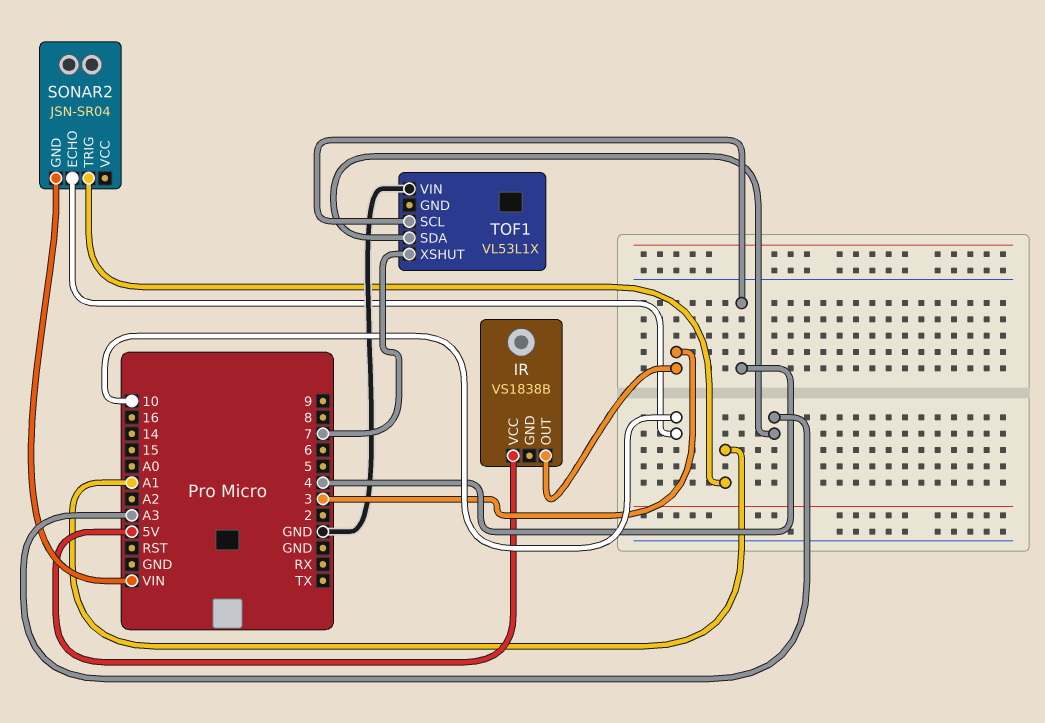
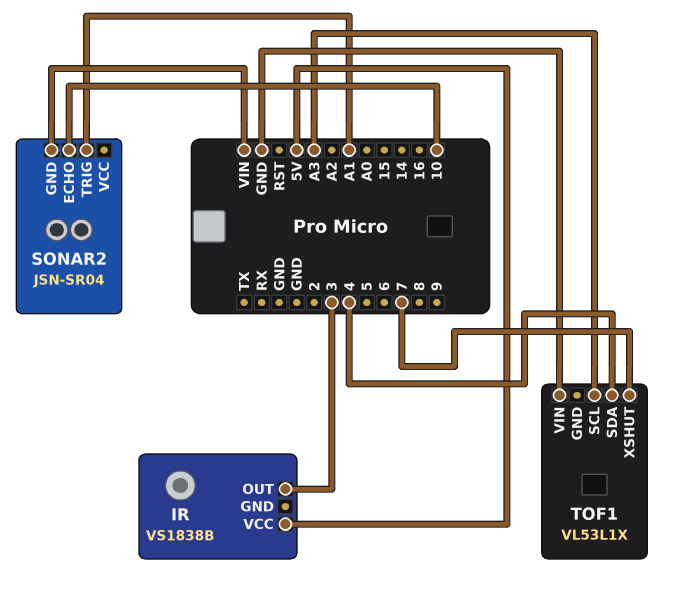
TOF1 pin SCL: 4 -> A3
TOF1 pin SDA: A3 -> 4

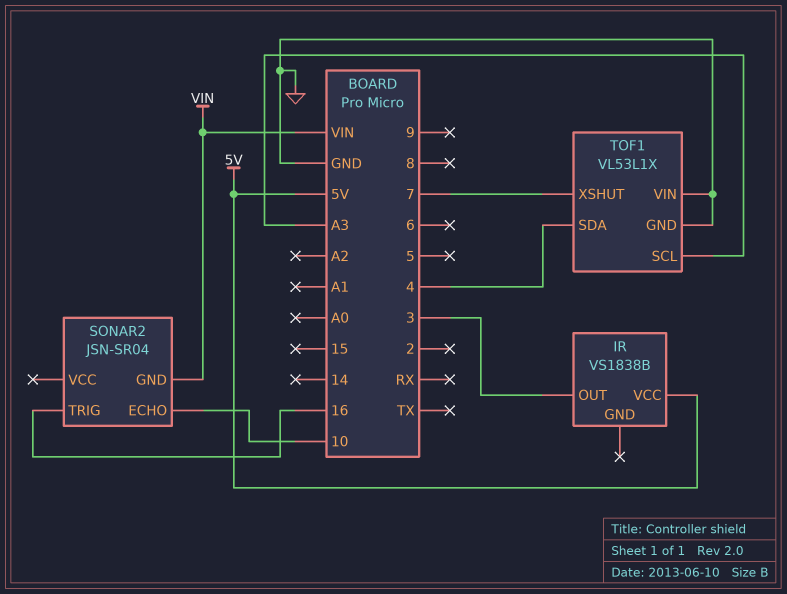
SONAR2 pin TRIG: A1 -> 16
TOF1 pin GND: none -> GND

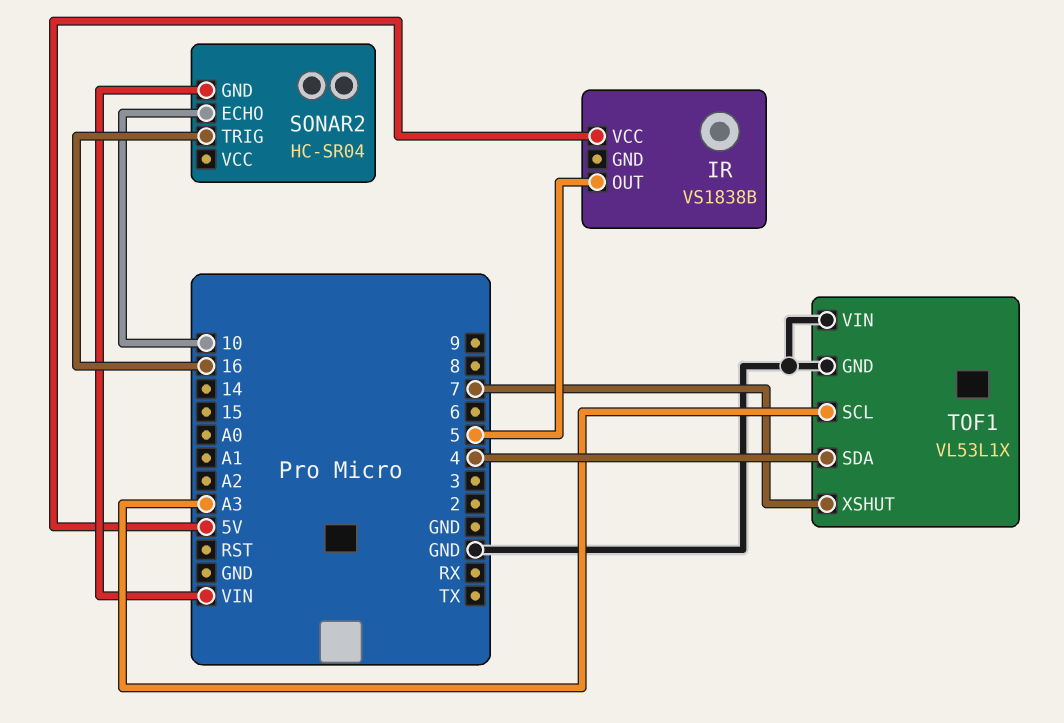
IR pin OUT: 3 -> 5
SONAR2: JSN-SR04 -> HC-SR04

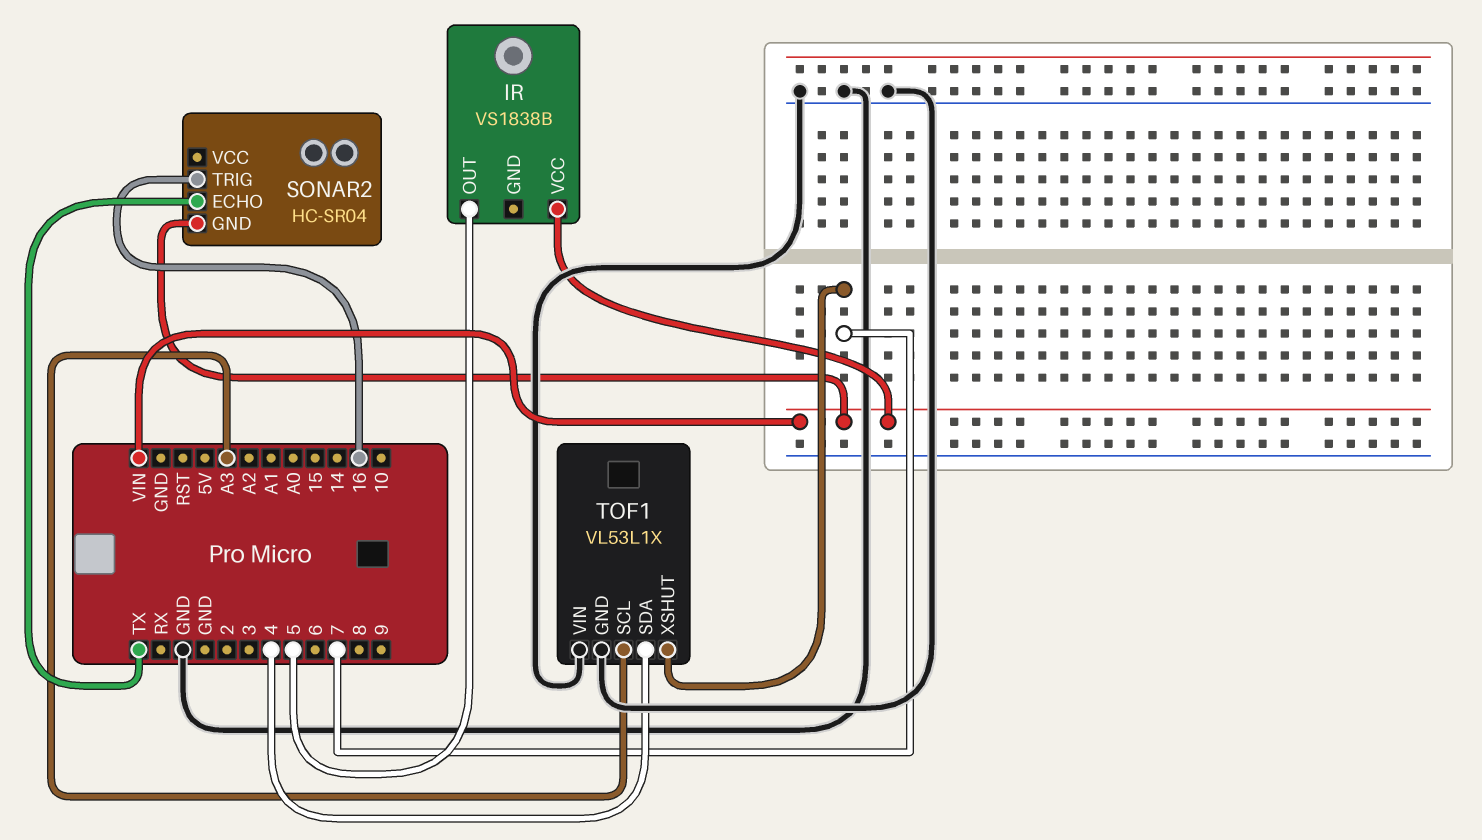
IR pin VCC: 5V -> VIN
SONAR2 pin ECHO: 10 -> TX

